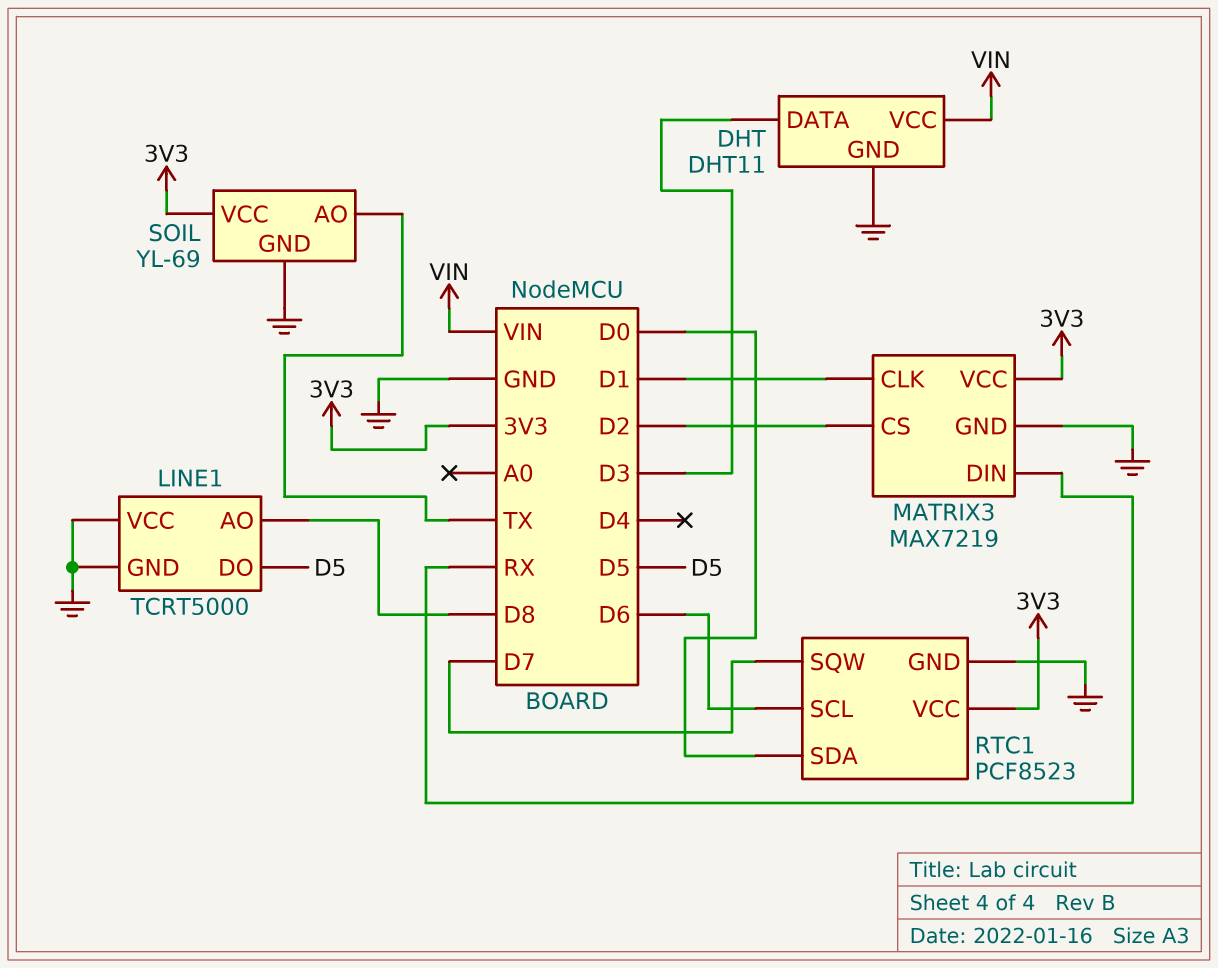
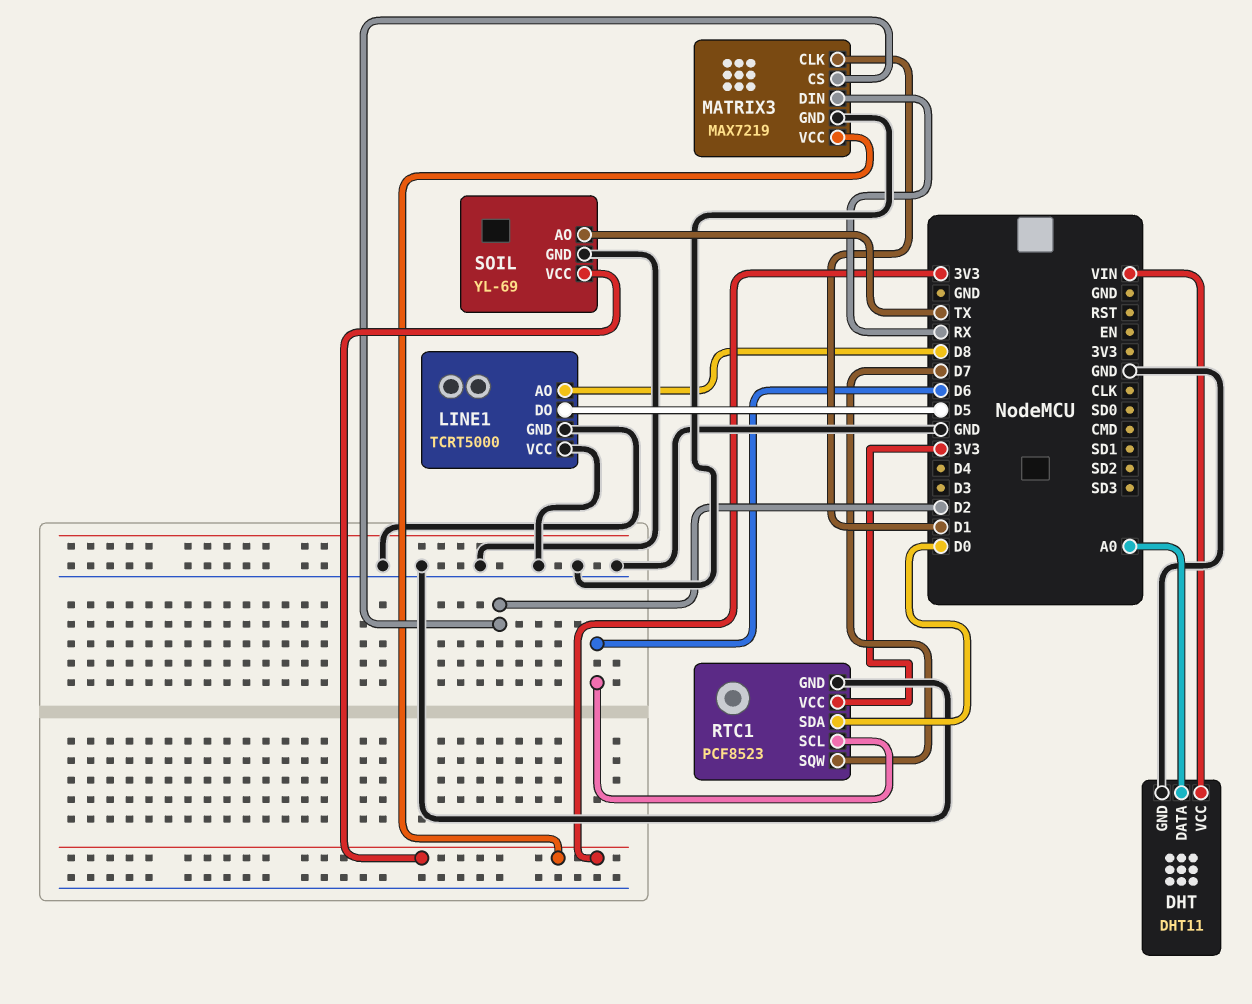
DHT pin DATA: D3 -> A0

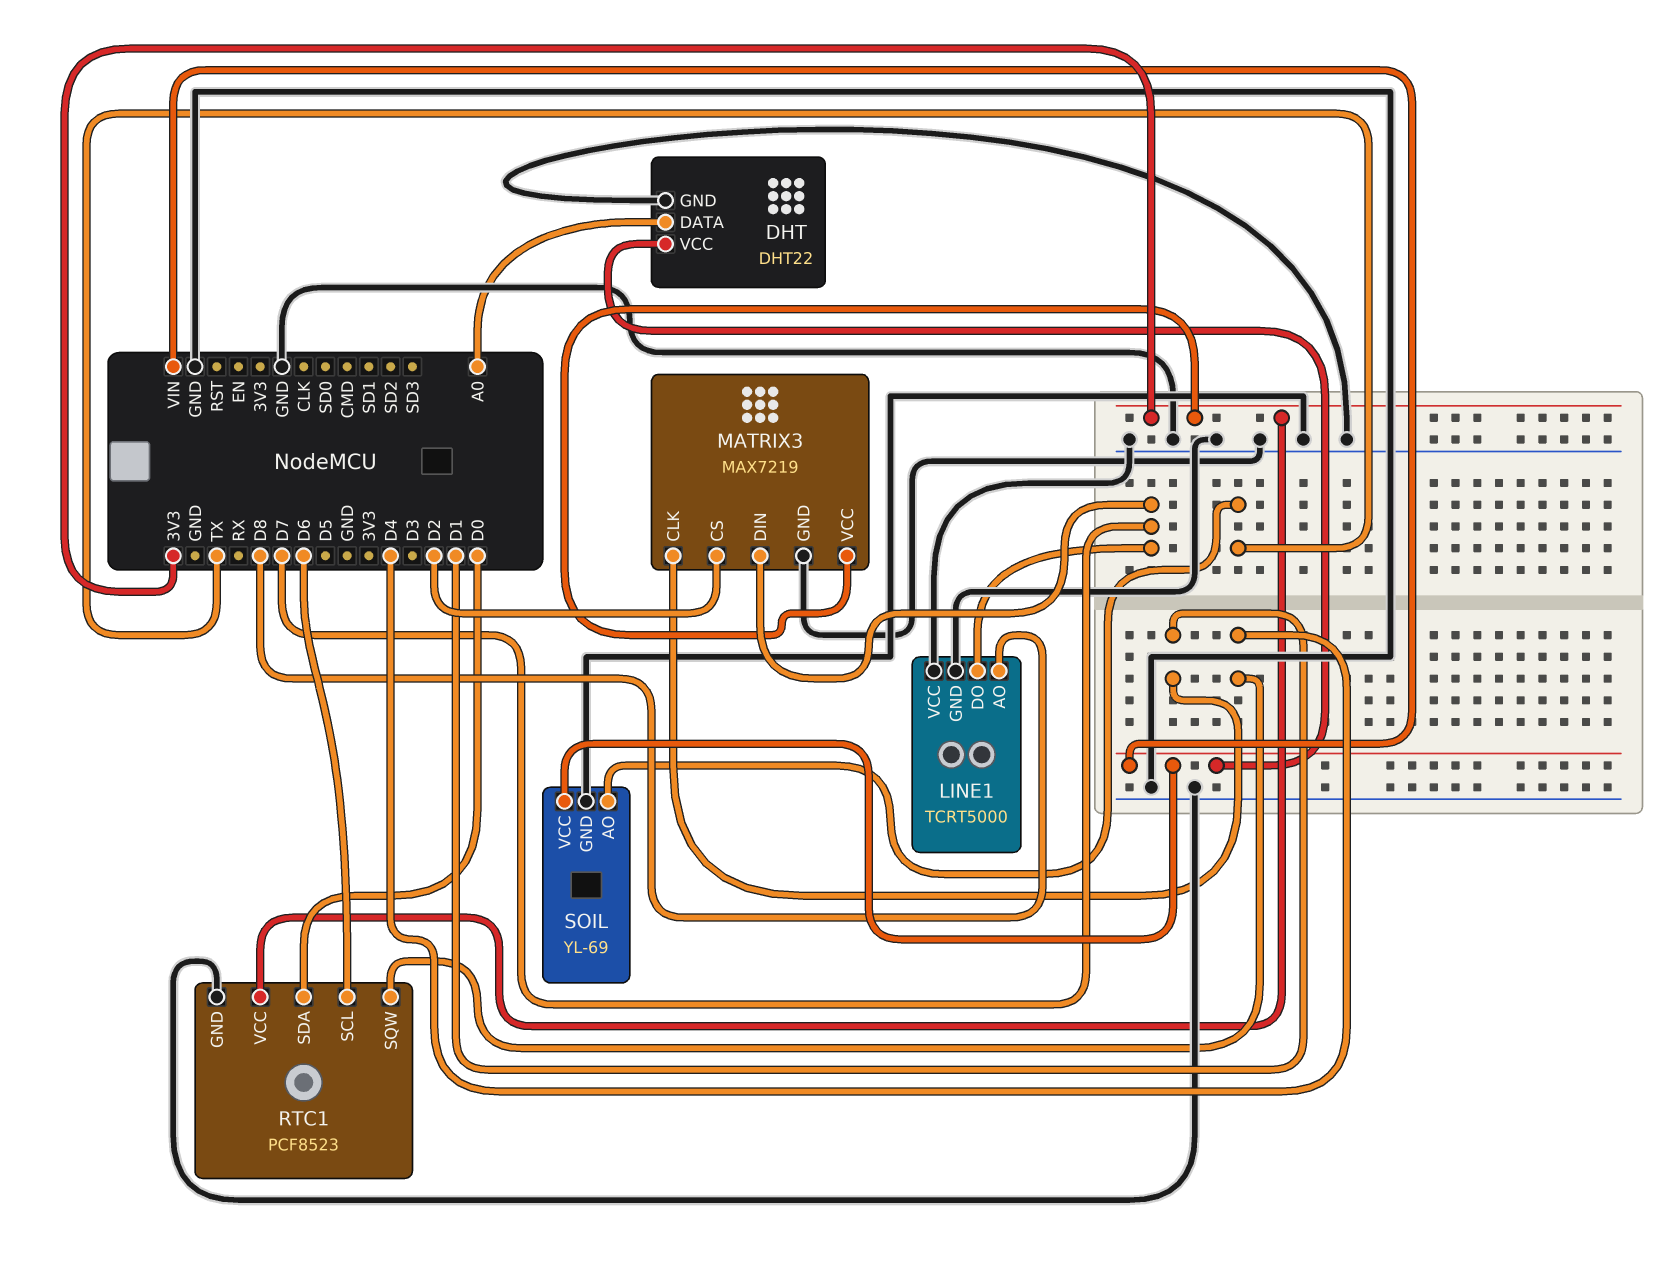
DHT: DHT11 -> DHT22
LINE1 pin DO: D5 -> D7
MATRIX3 pin DIN: RX -> D7
RTC1 pin SQW: D7 -> D4
SOIL pin VCC: 3V3 -> VIN

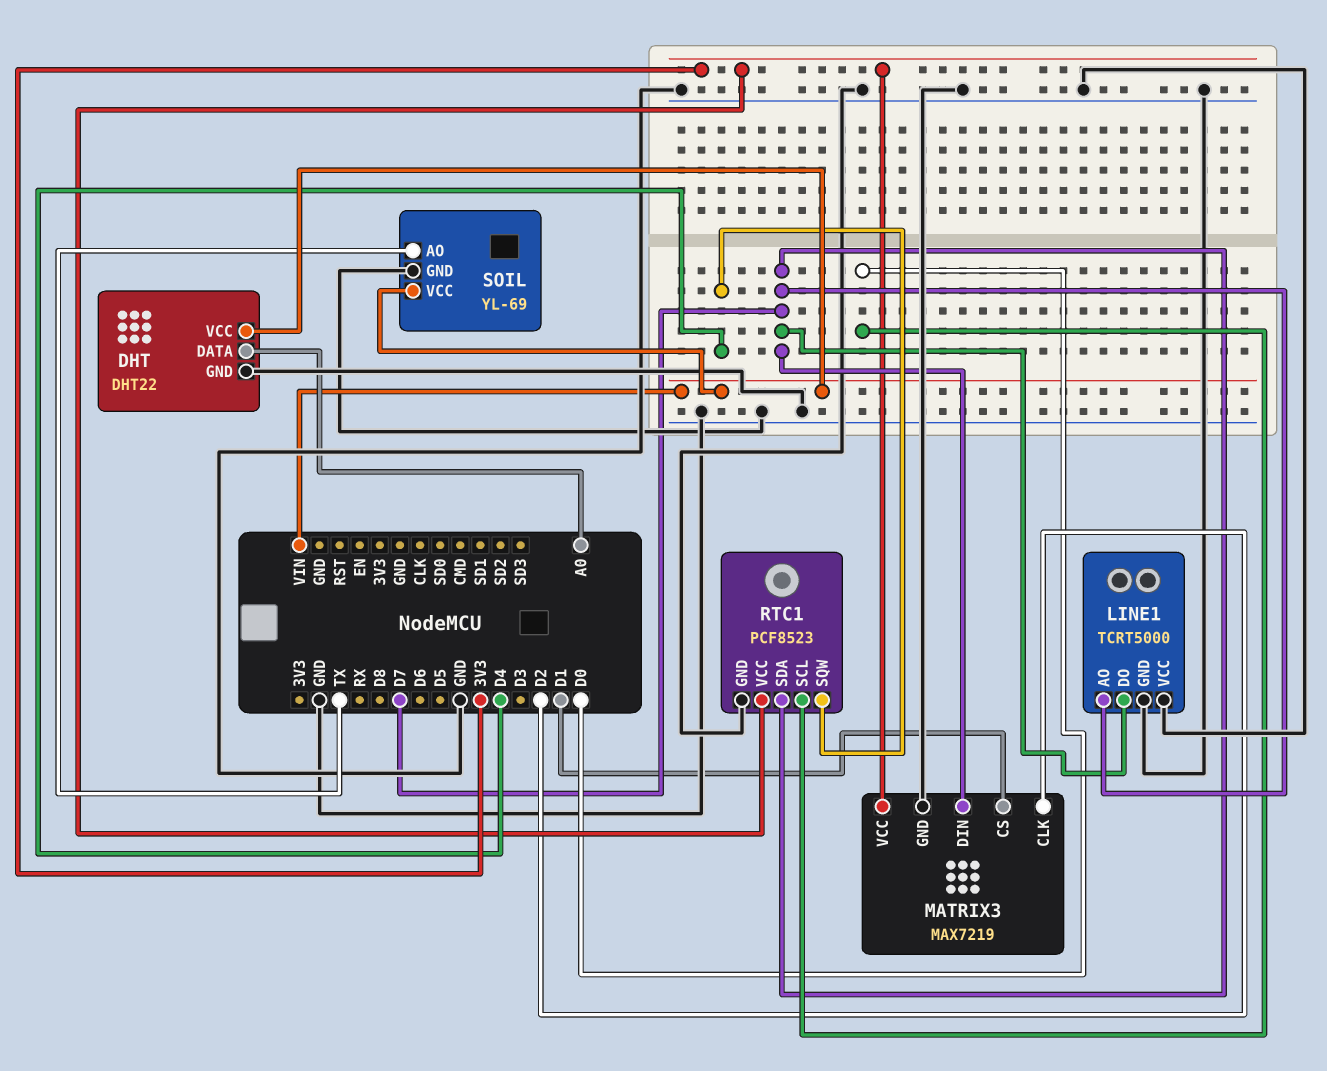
LINE1 pin AO: D8 -> D7
MATRIX3 pin CLK: D1 -> D2
MATRIX3 pin CS: D2 -> D1
RTC1 pin SCL: D6 -> D0
RTC1 pin SDA: D0 -> D7

